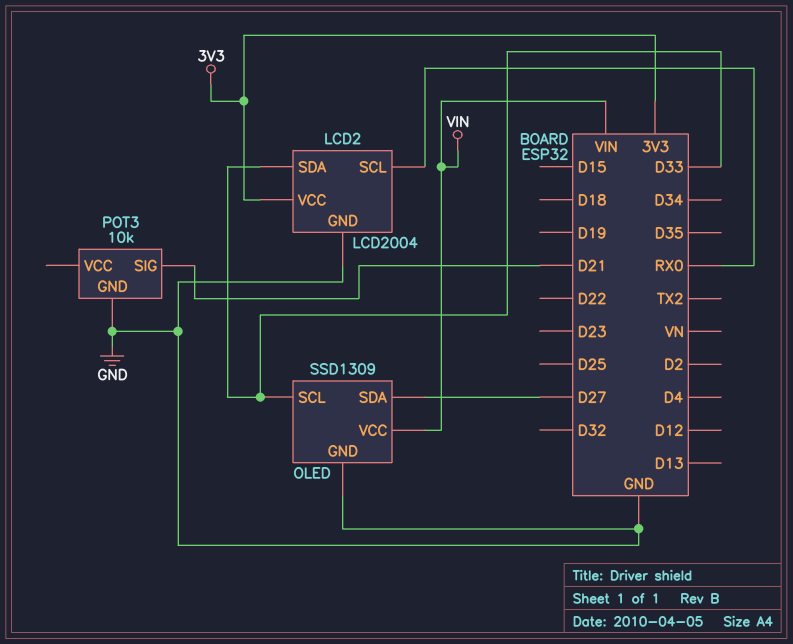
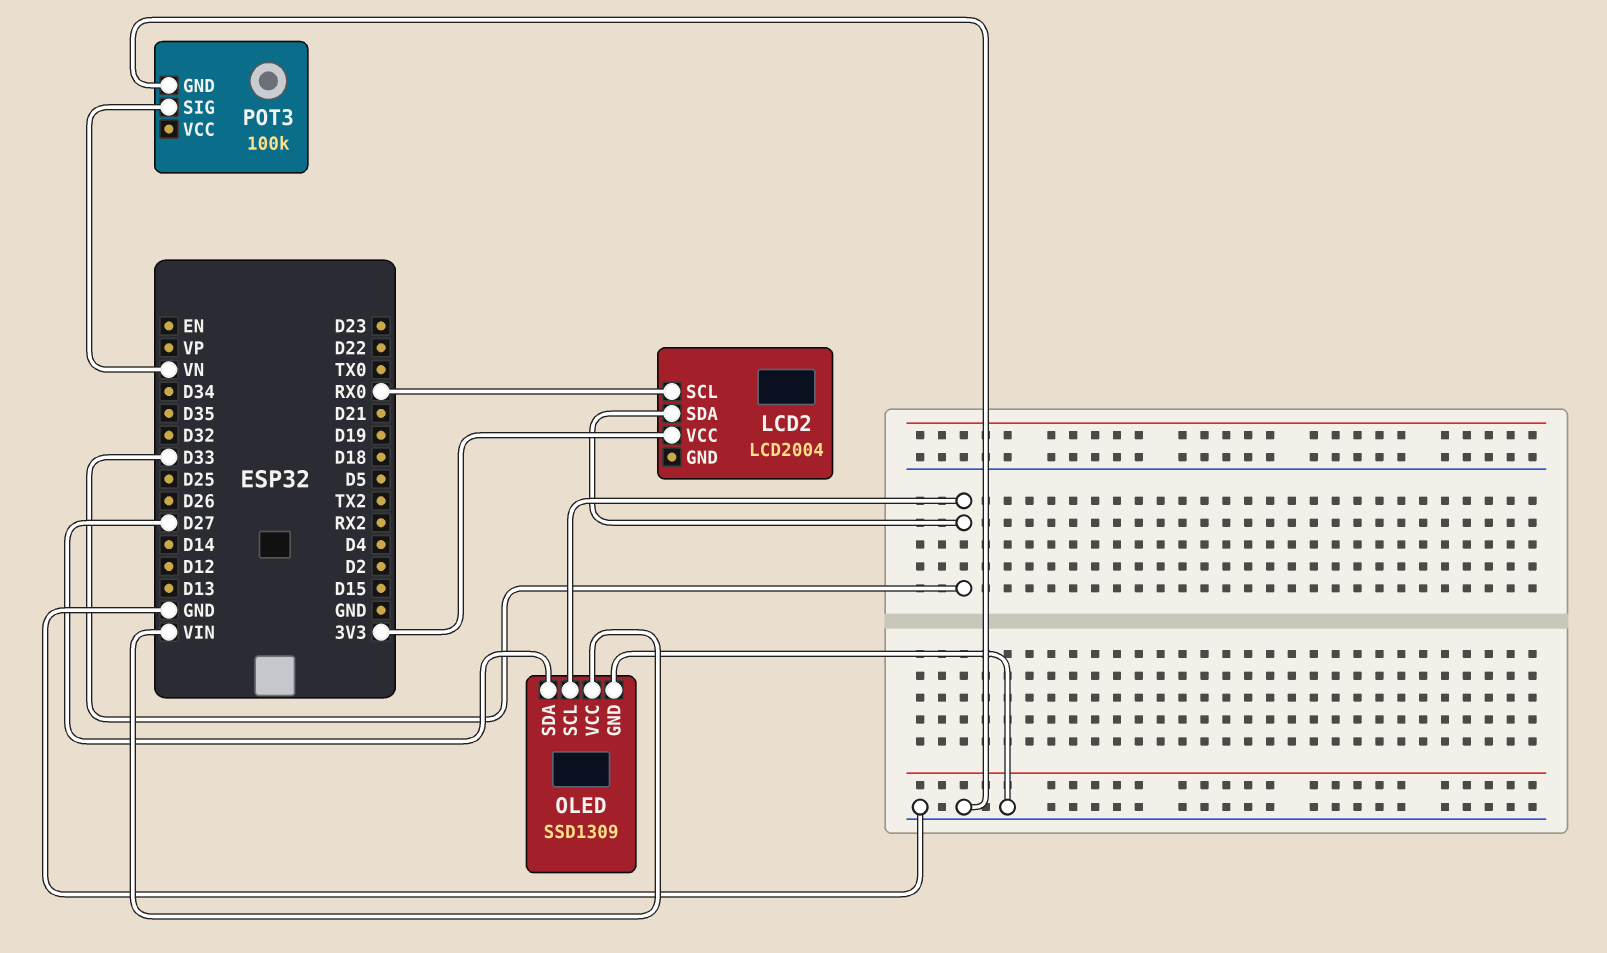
LCD2 pin GND: GND -> none
POT3: 10k -> 100k
POT3 pin SIG: D21 -> VN

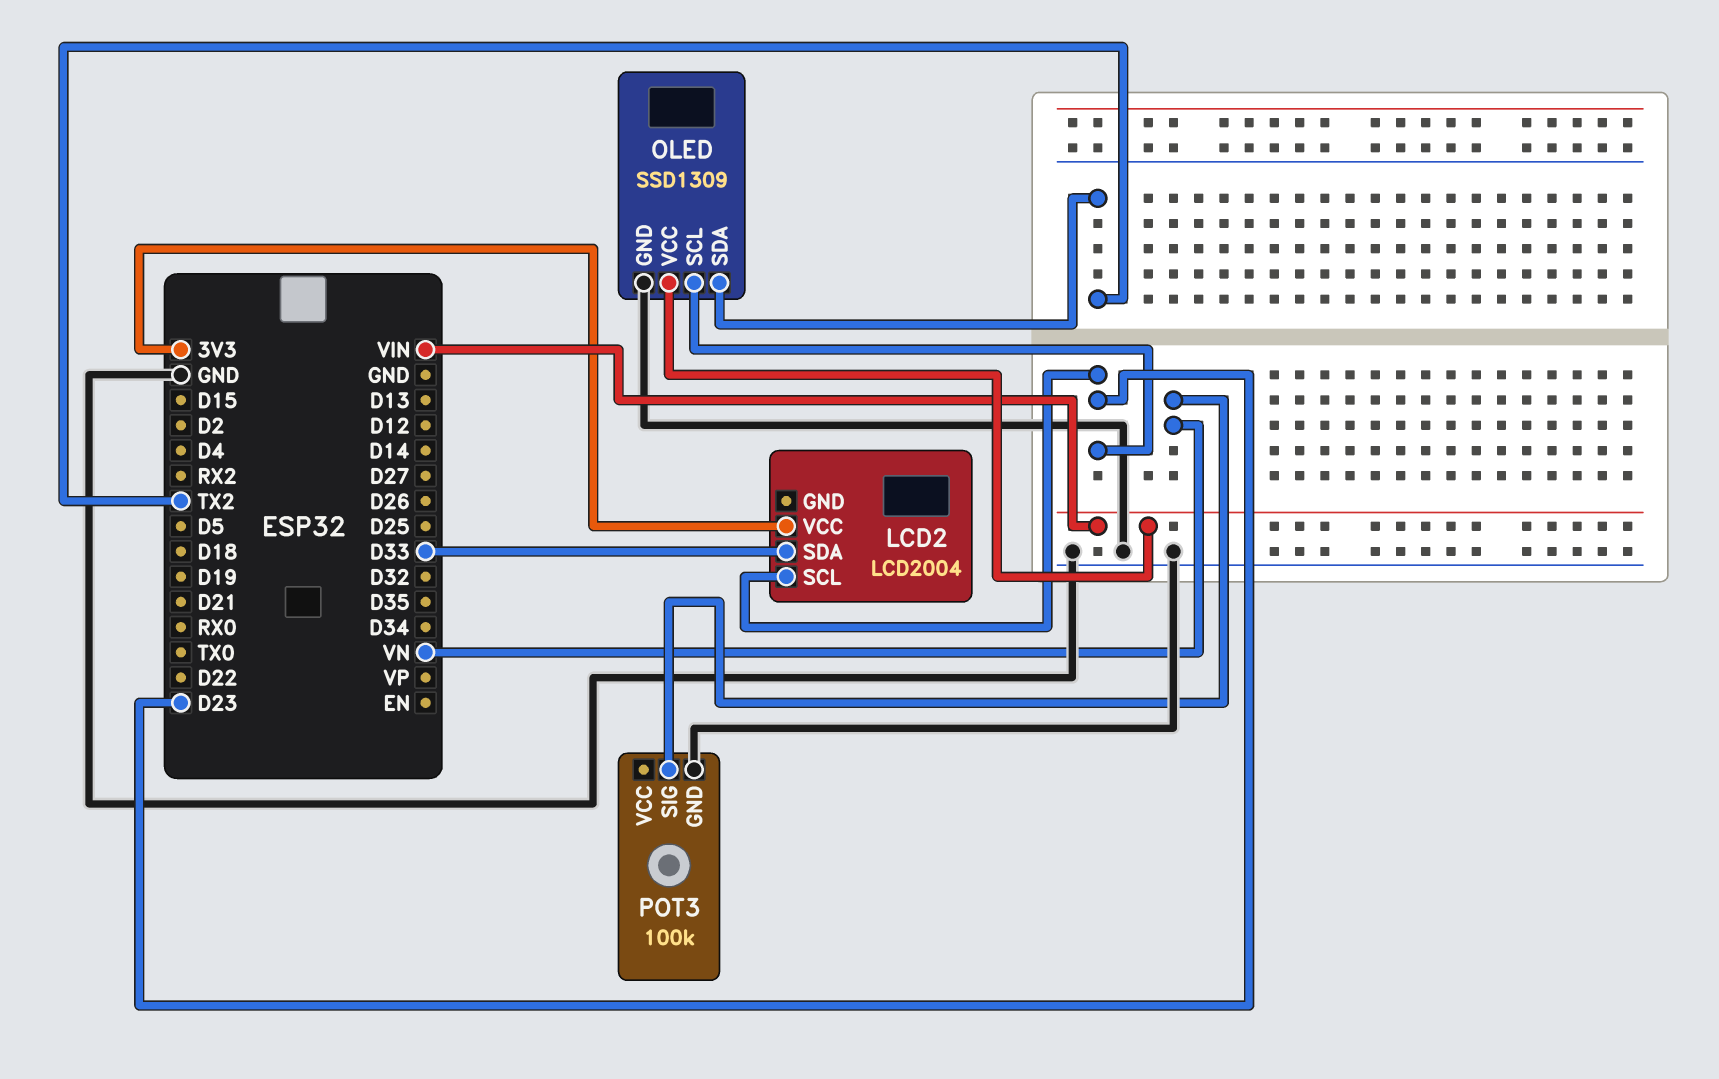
LCD2 pin SCL: RX0 -> D23
OLED pin SCL: D33 -> D23
OLED pin SDA: D27 -> TX2

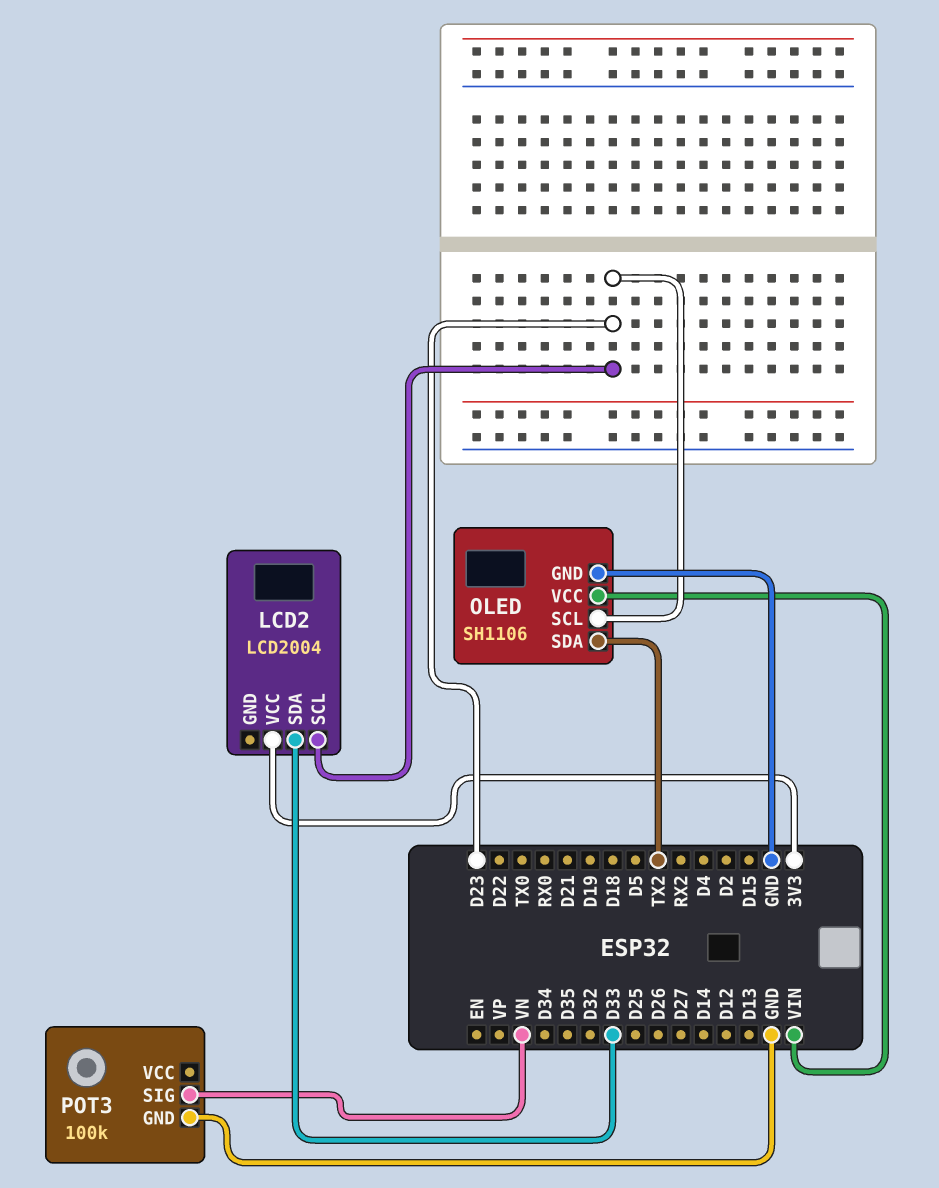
OLED: SSD1309 -> SH1106

